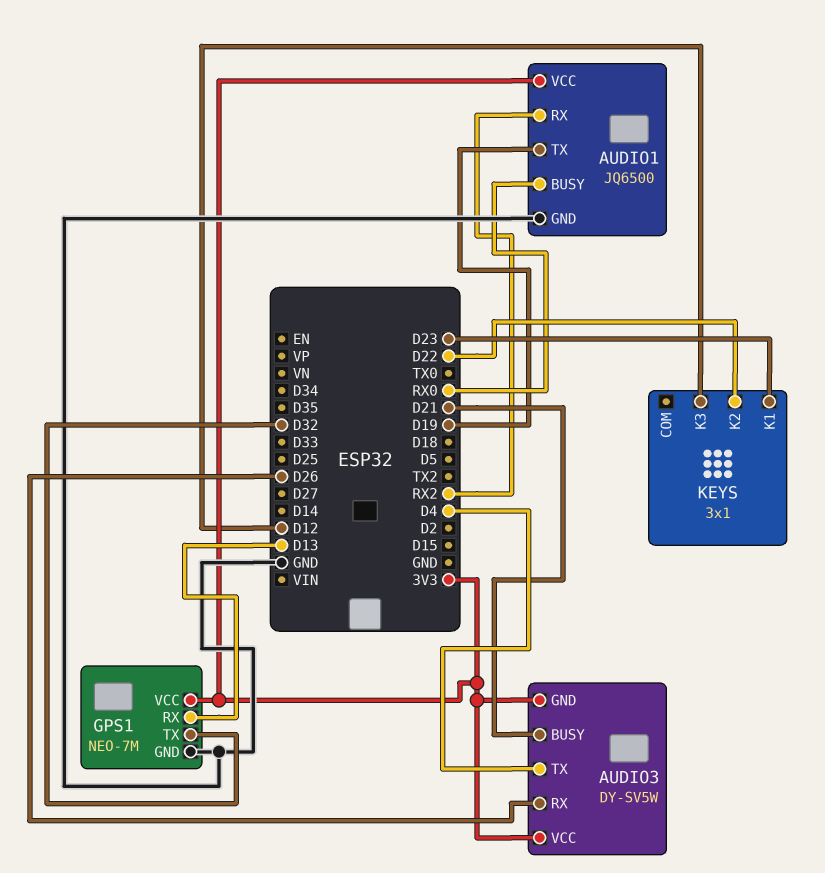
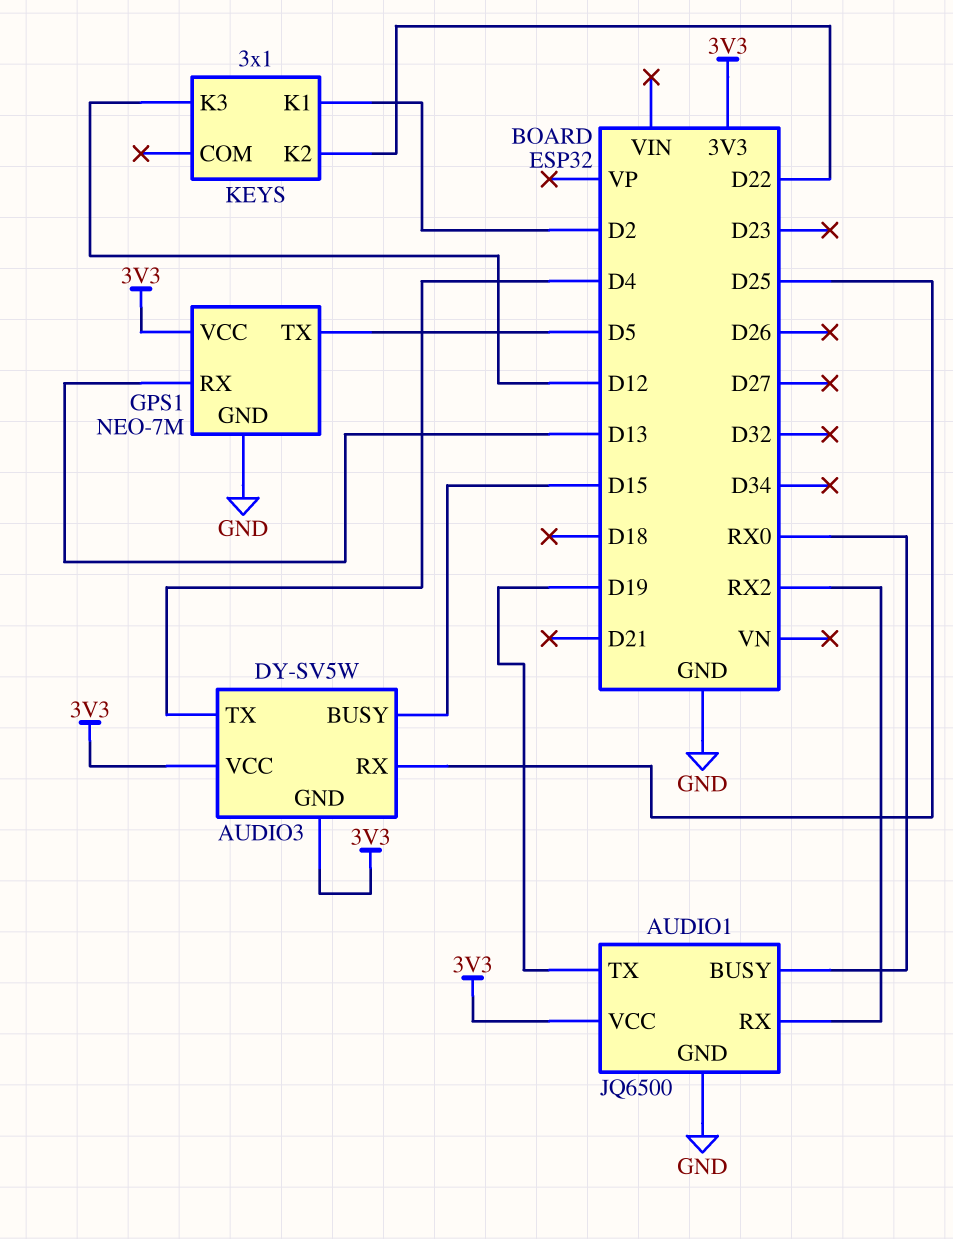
AUDIO3 pin BUSY: D21 -> D15
AUDIO3 pin RX: D26 -> D25
GPS1 pin TX: D32 -> D5
KEYS pin K1: D23 -> D2

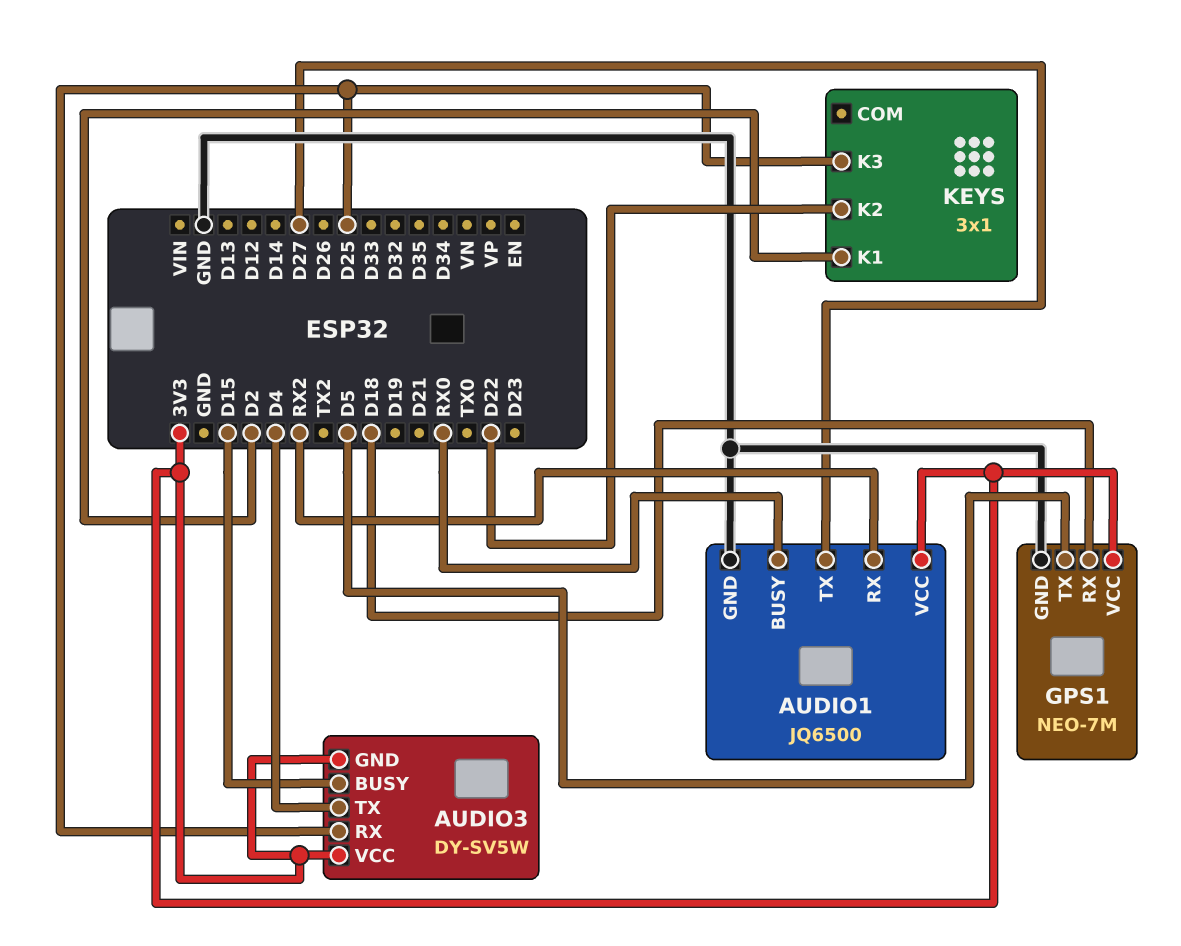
AUDIO1 pin TX: D19 -> D27
GPS1 pin RX: D13 -> D18
KEYS pin K3: D12 -> D25

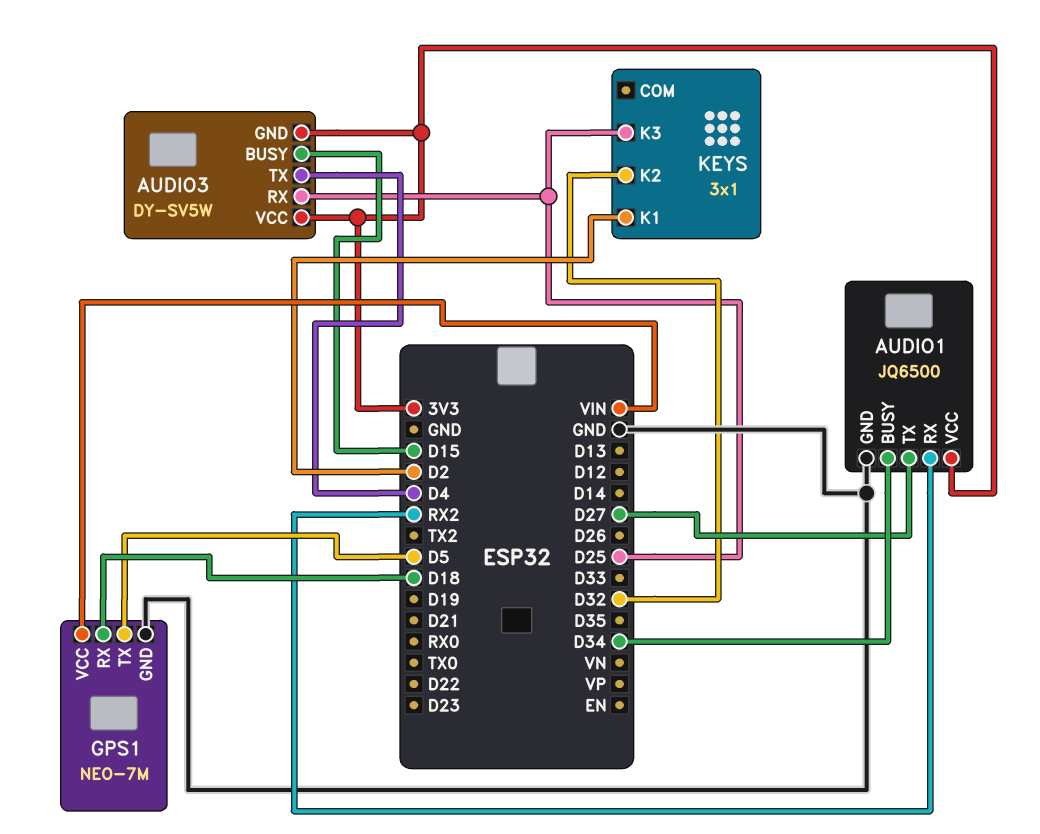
AUDIO1 pin BUSY: RX0 -> D34
GPS1 pin VCC: 3V3 -> VIN
KEYS pin K2: D22 -> D32

